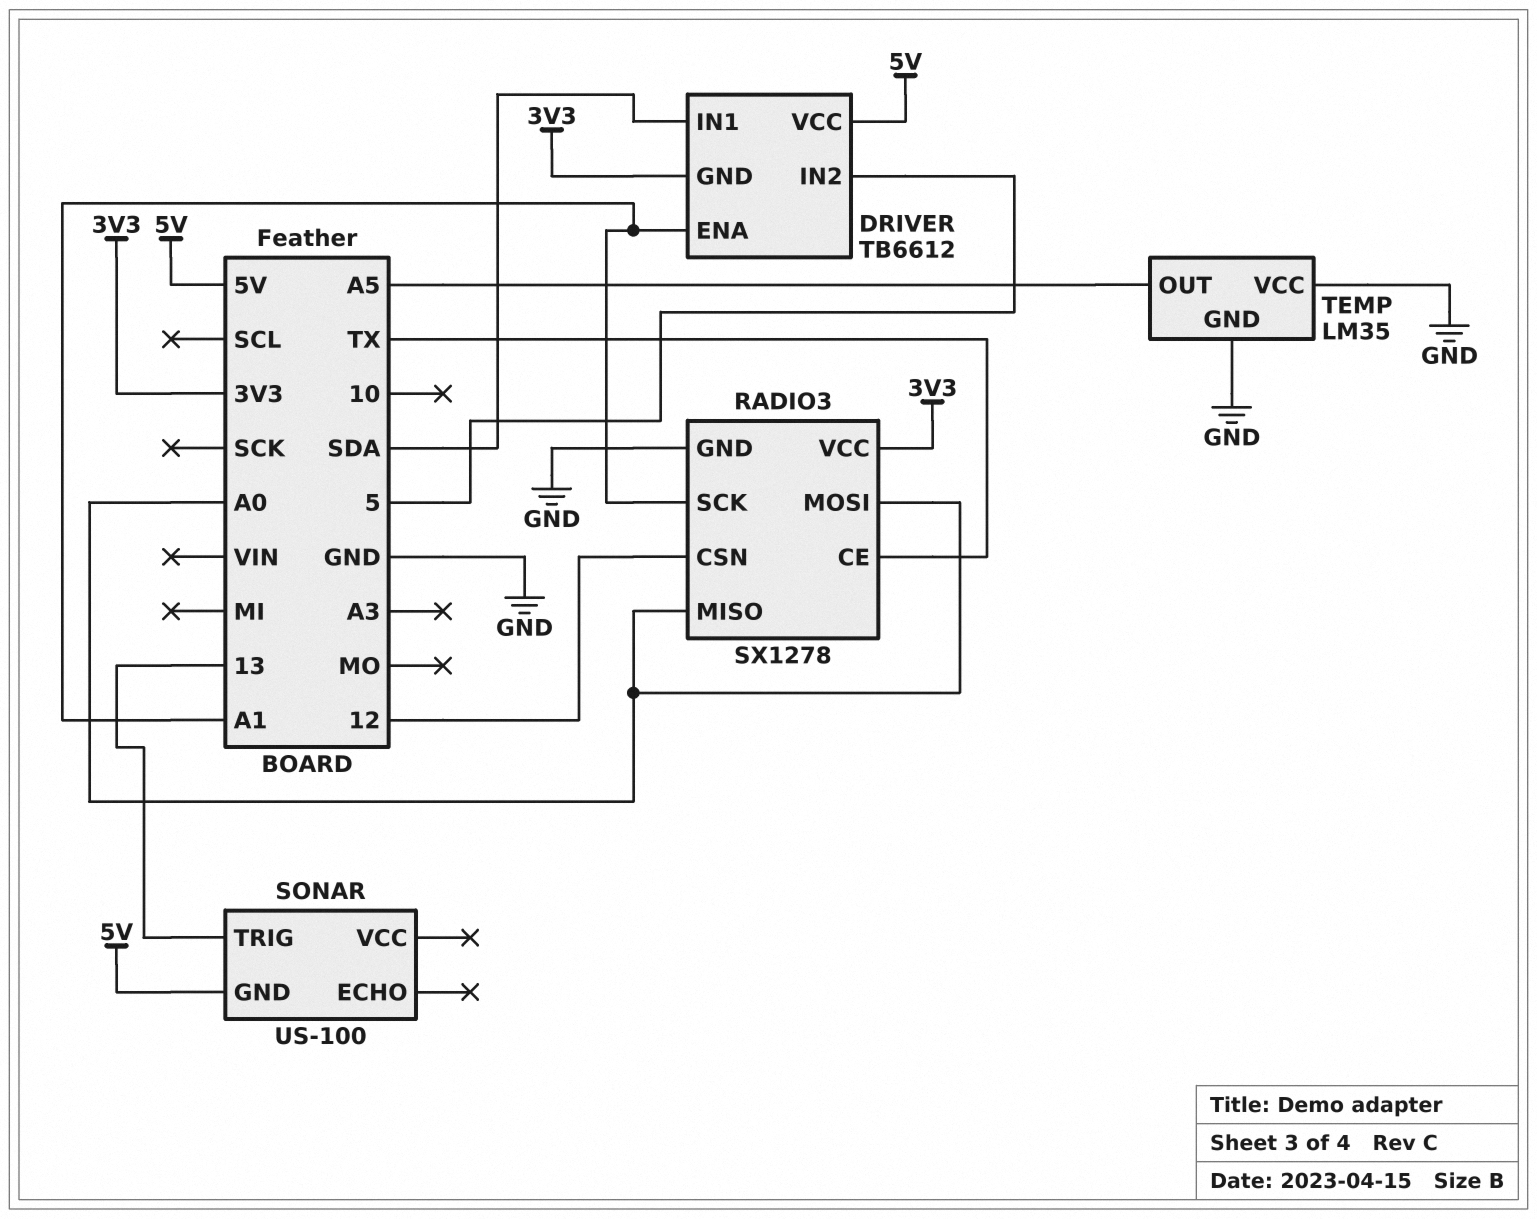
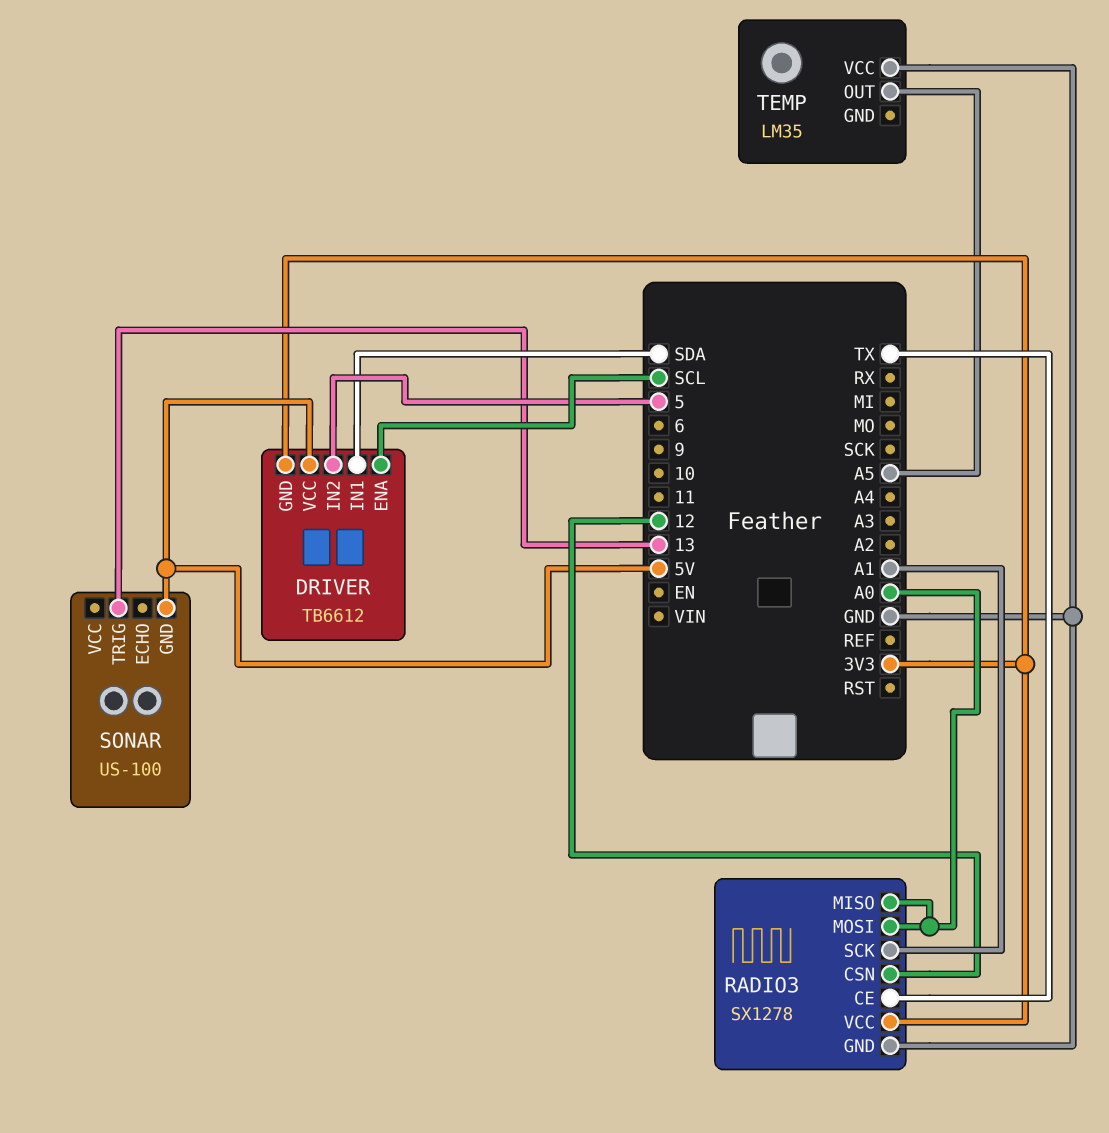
DRIVER pin ENA: A1 -> SCL
TEMP pin GND: GND -> none

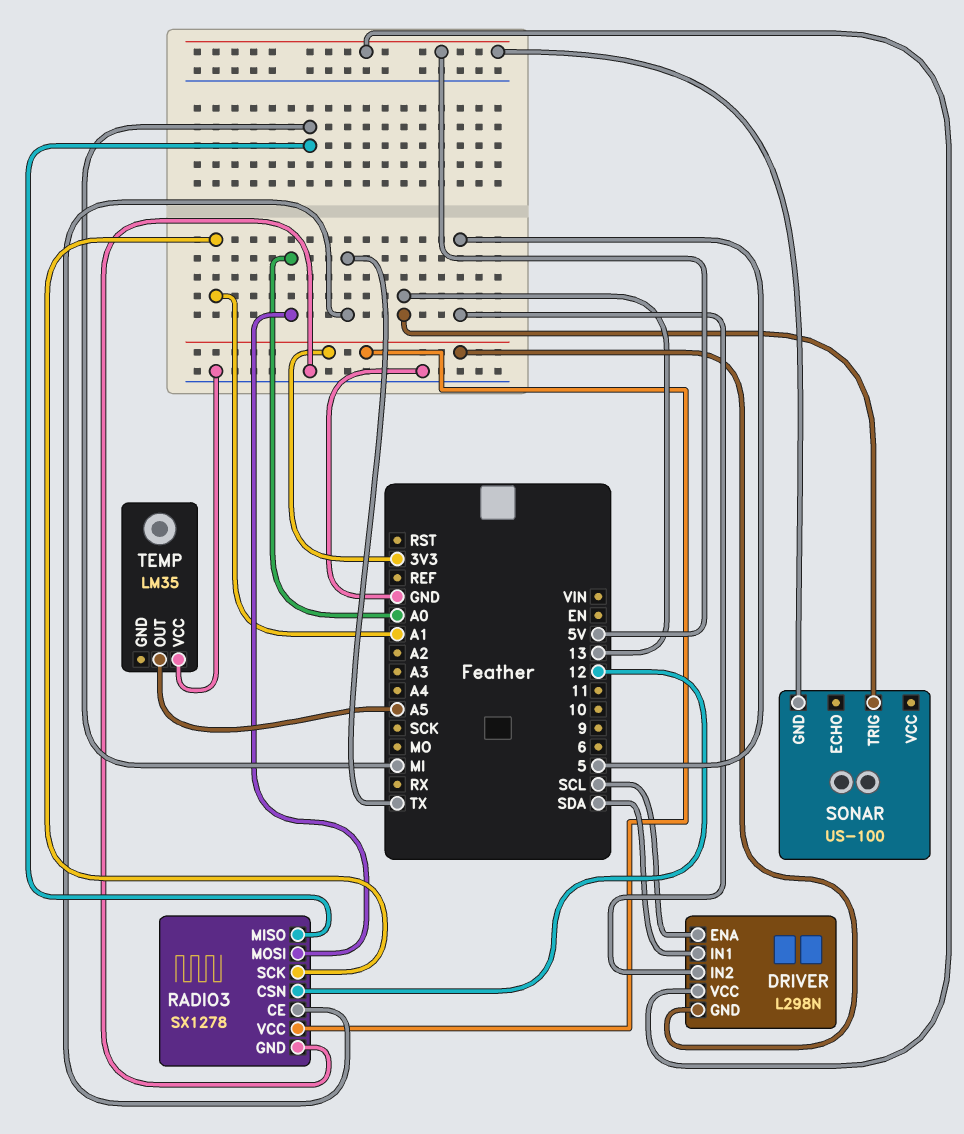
DRIVER: TB6612 -> L298N
RADIO3 pin MISO: A0 -> MI

